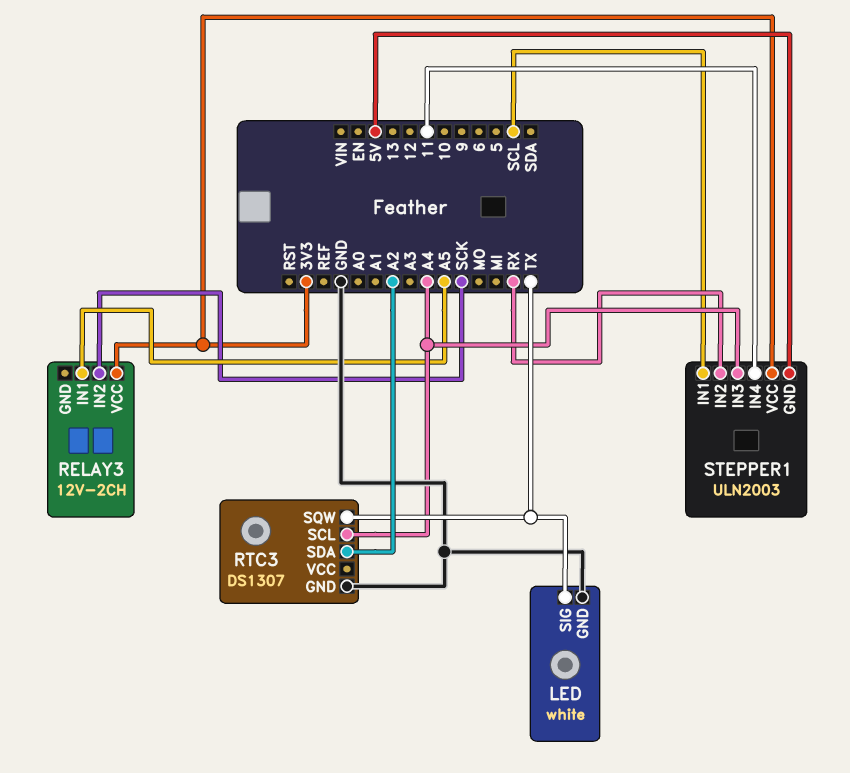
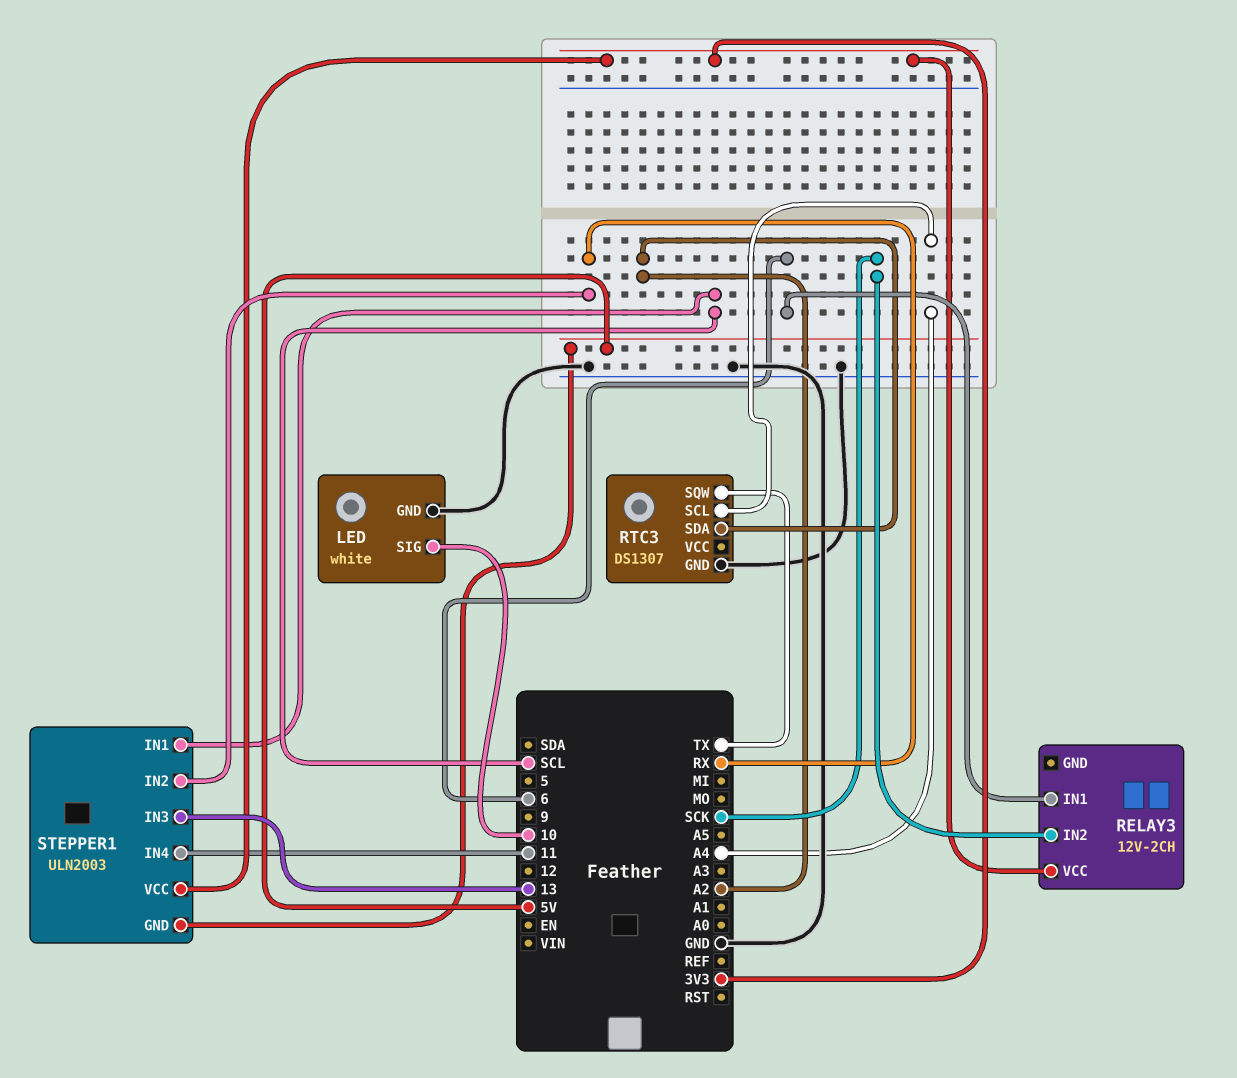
LED pin SIG: TX -> 10
RELAY3 pin IN1: A5 -> 6
STEPPER1 pin IN3: A4 -> 13

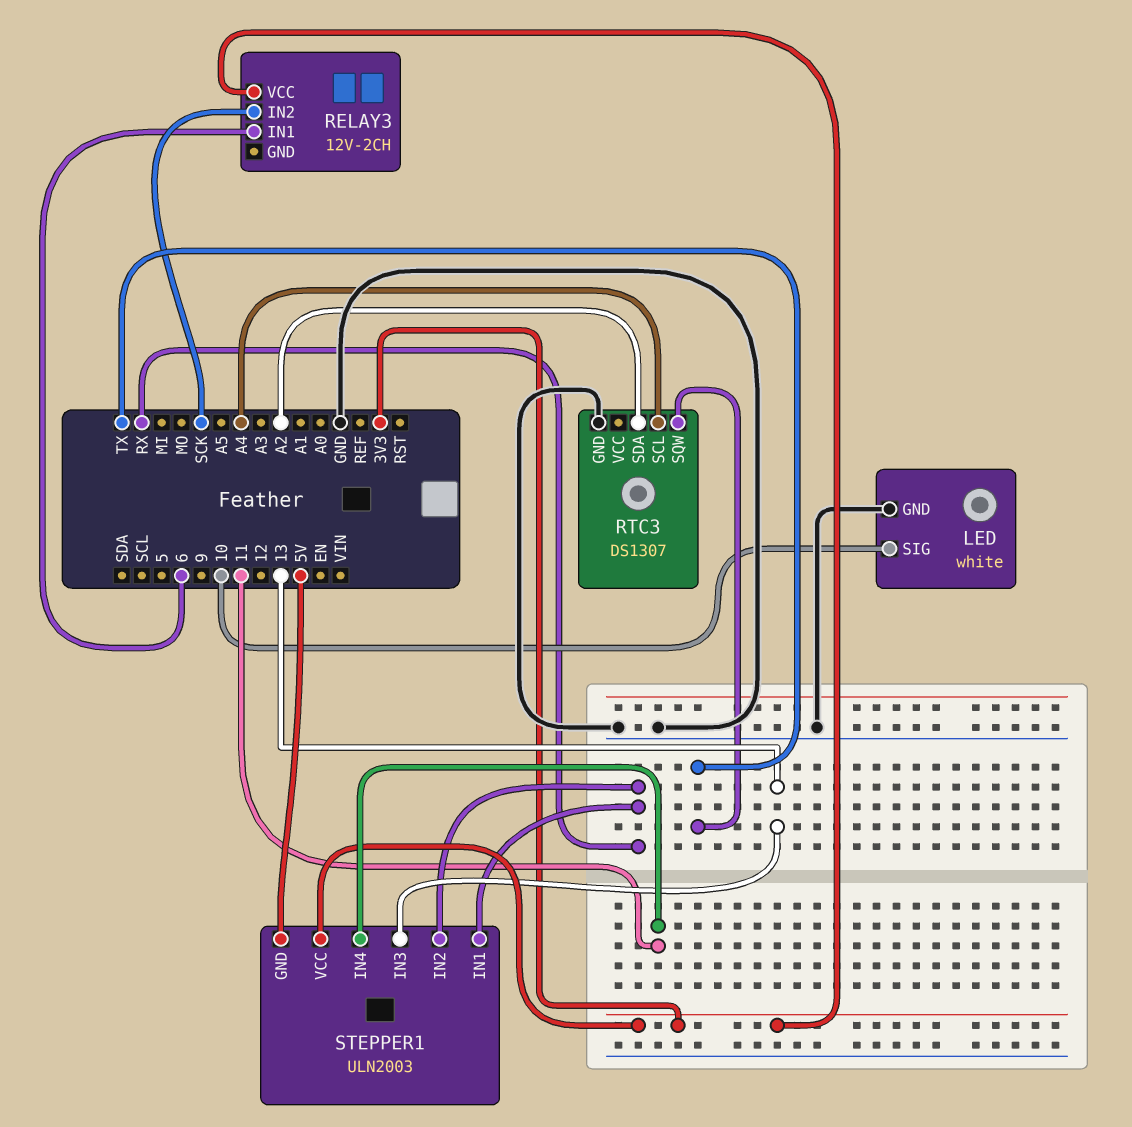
STEPPER1 pin IN1: SCL -> RX

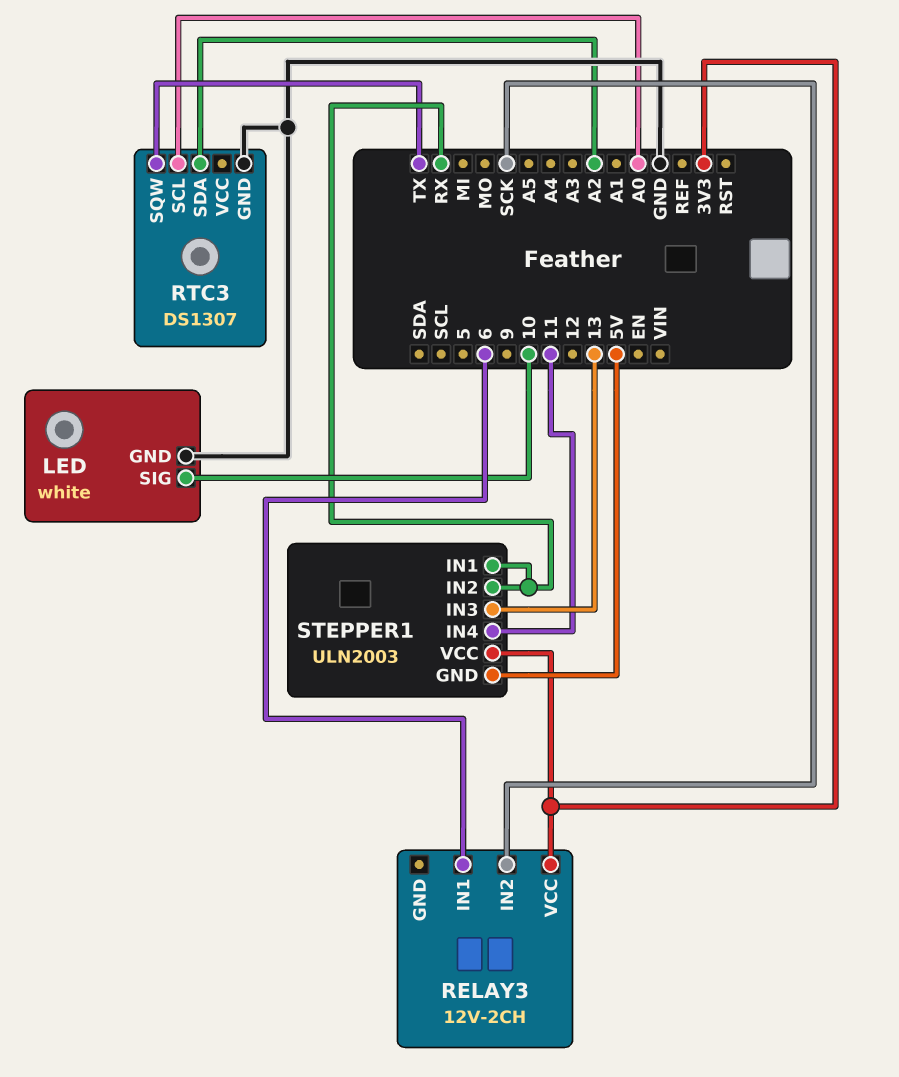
RTC3 pin SCL: A4 -> A0

